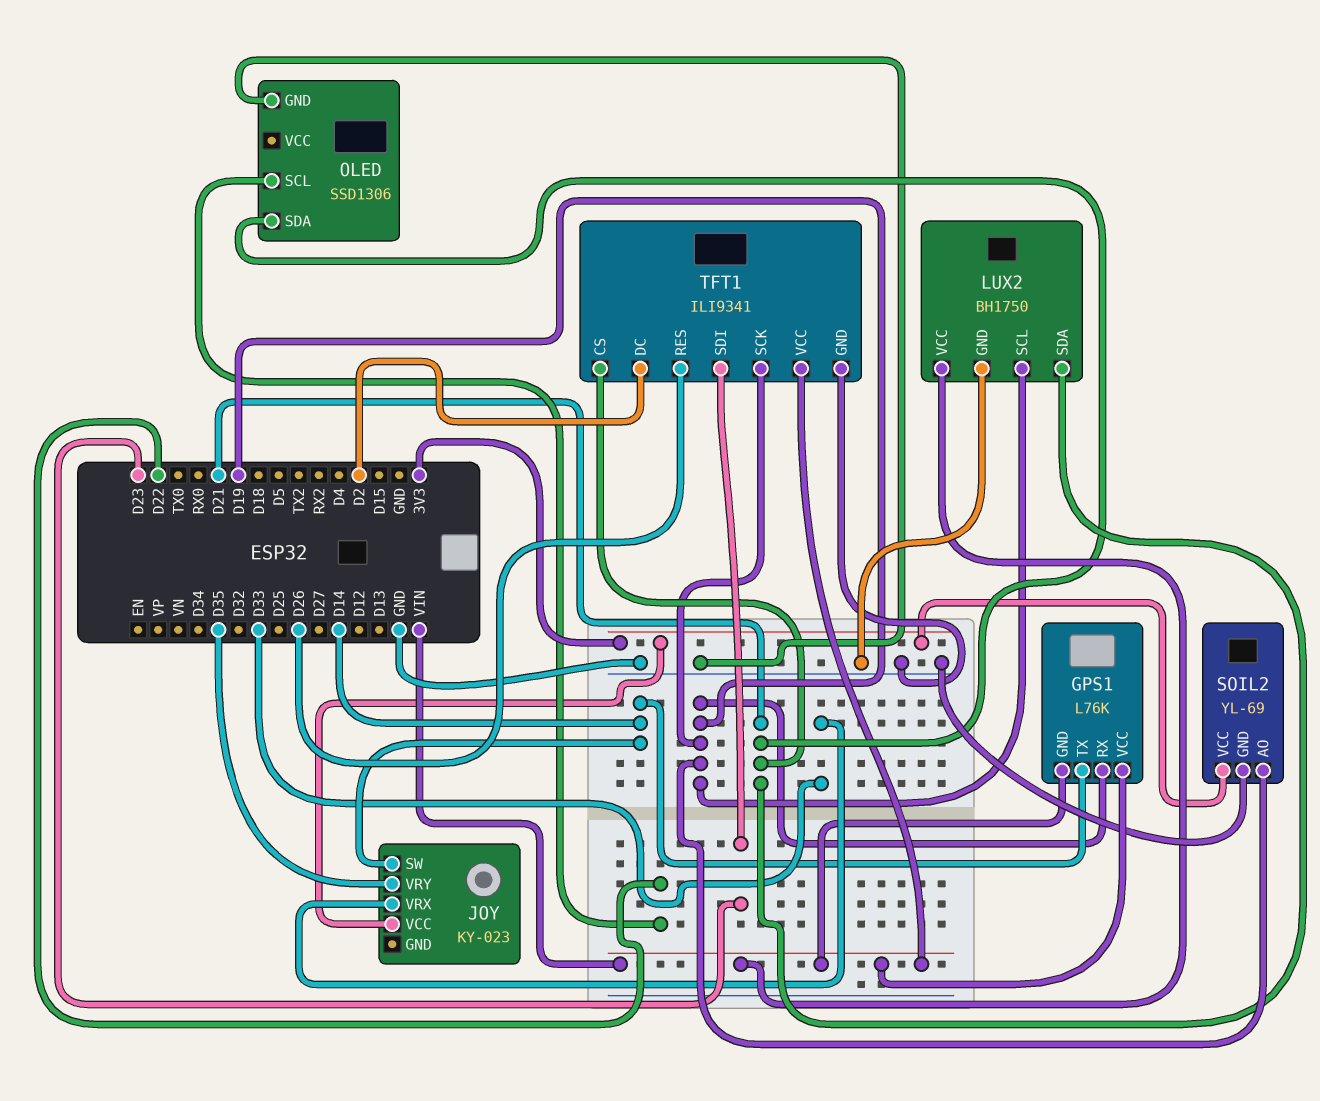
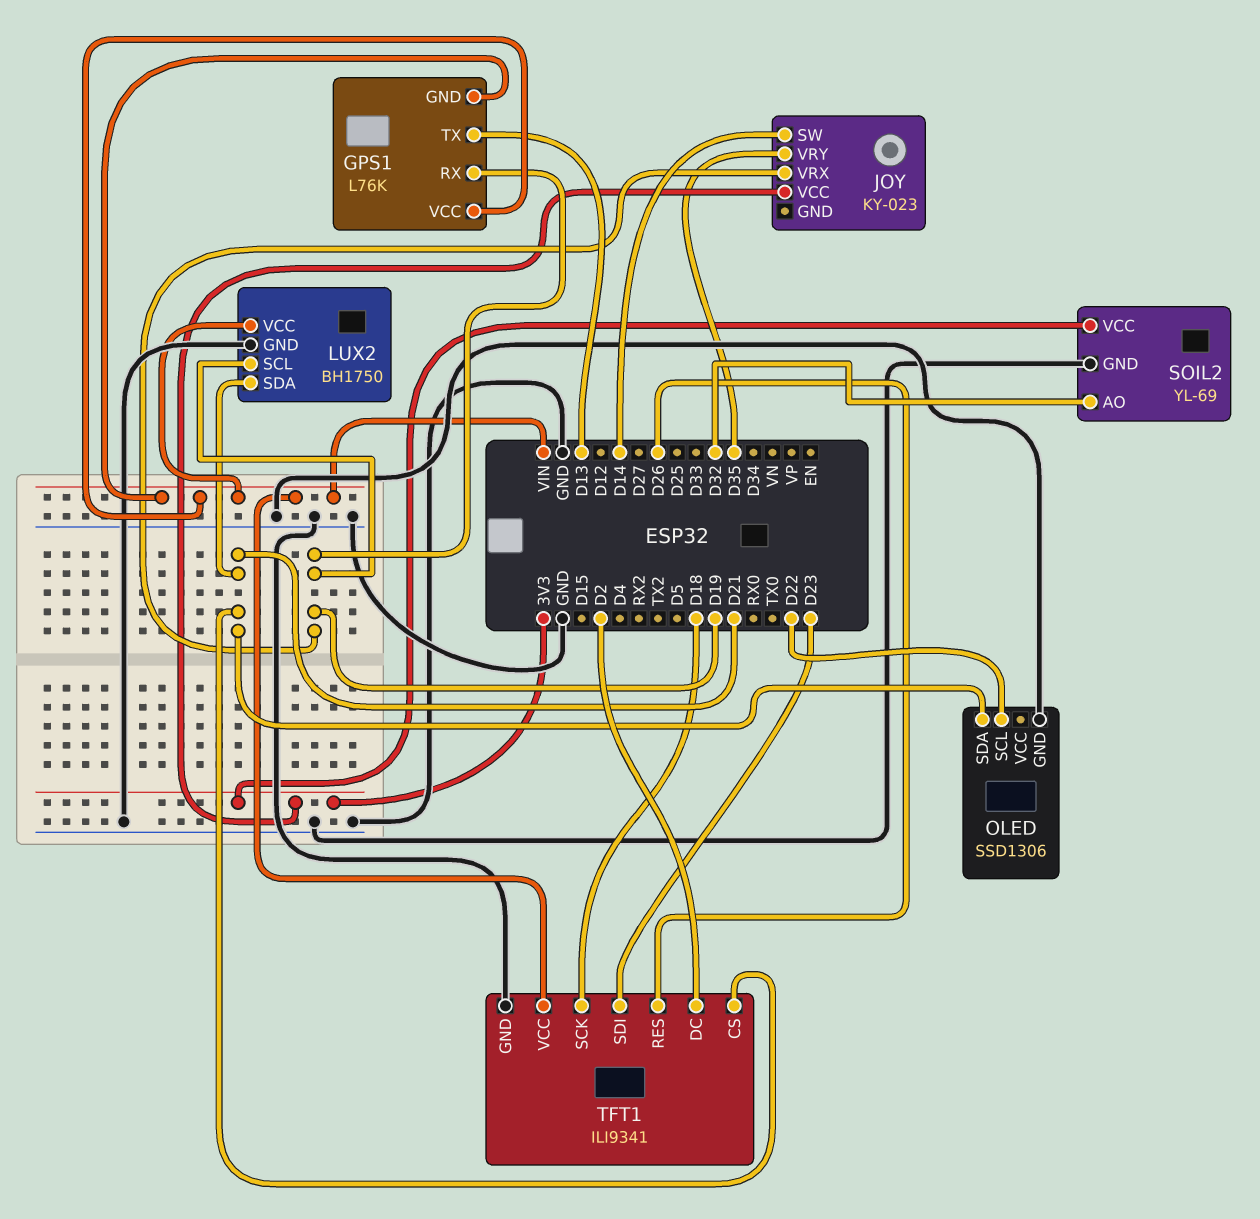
GPS1 pin TX: D14 -> D13
JOY pin VRX: D33 -> D19
SOIL2 pin AO: D19 -> D32
TFT1 pin SCK: D19 -> D18

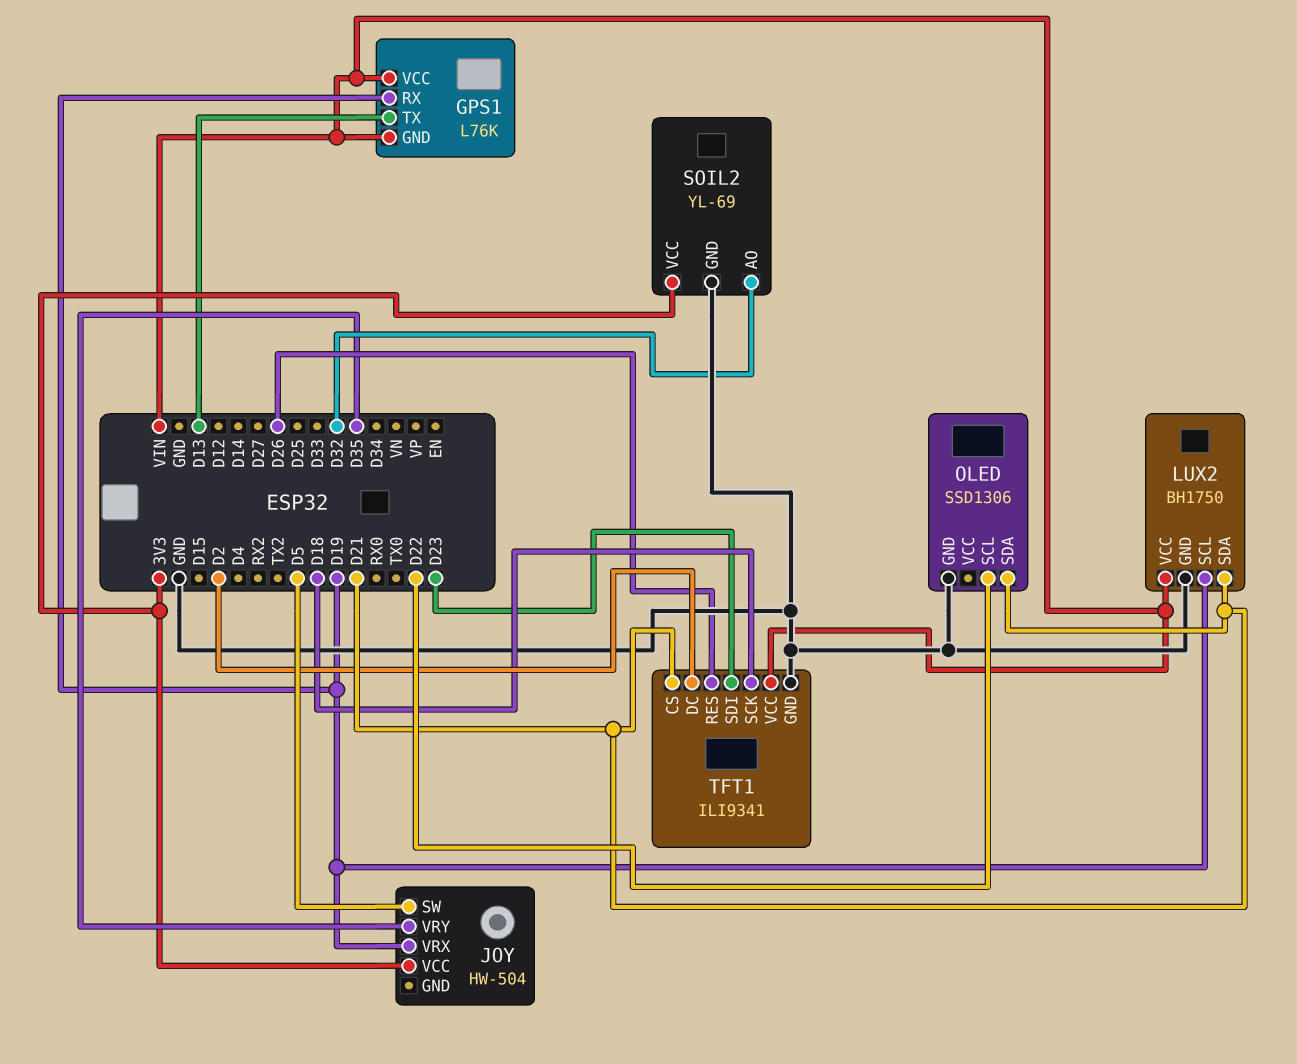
JOY: KY-023 -> HW-504
JOY pin SW: D14 -> D5

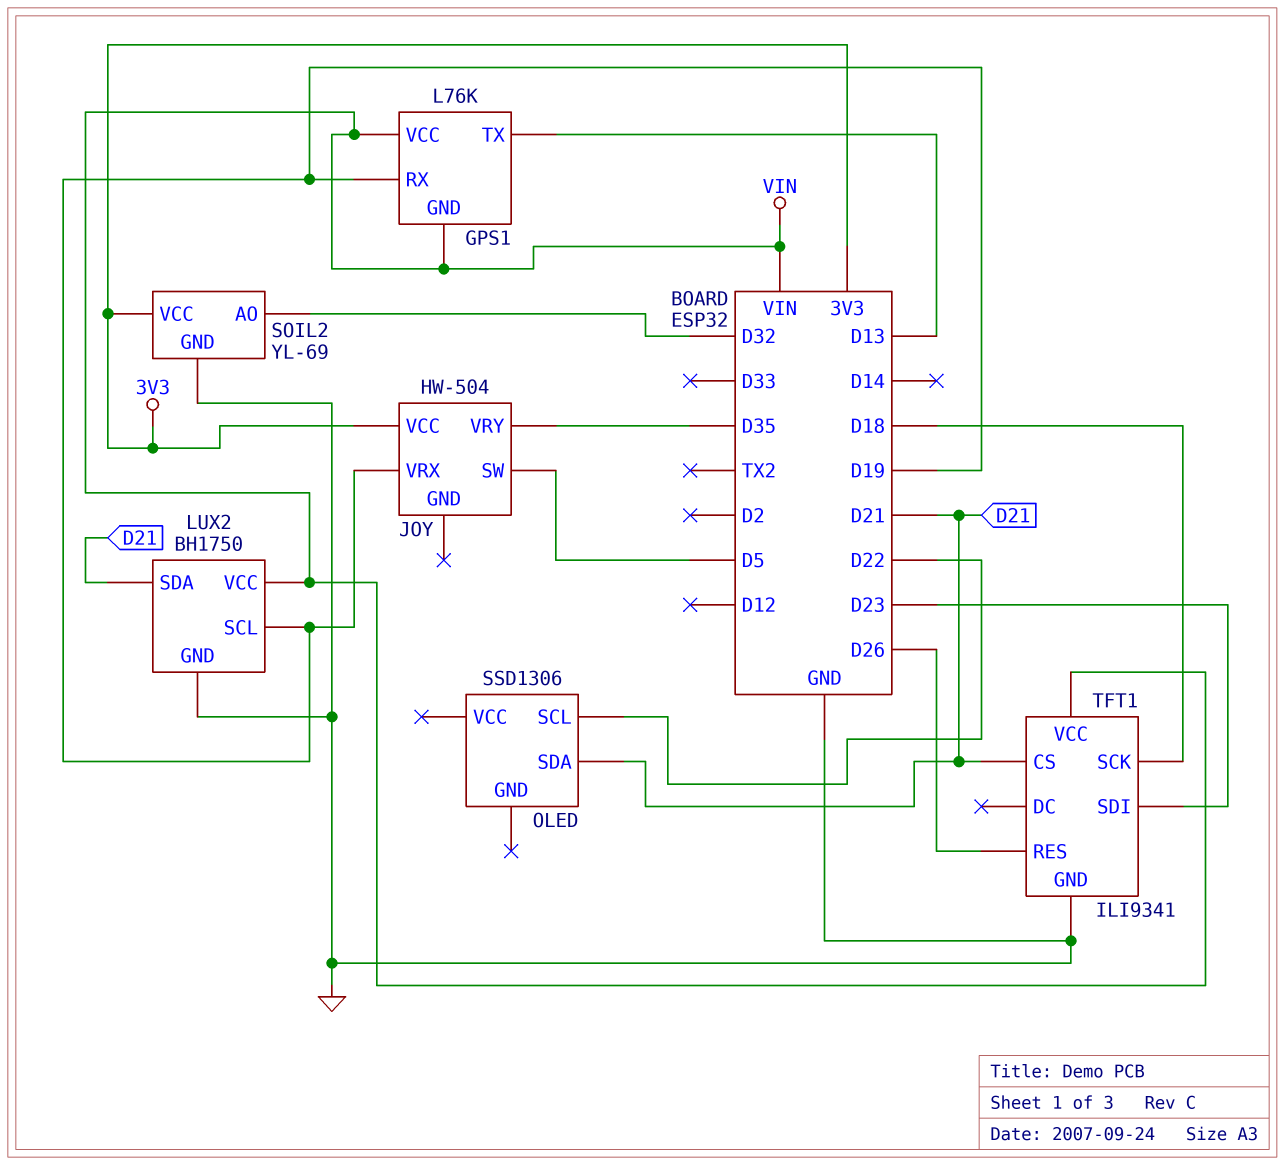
OLED pin GND: GND -> none
TFT1 pin DC: D2 -> none

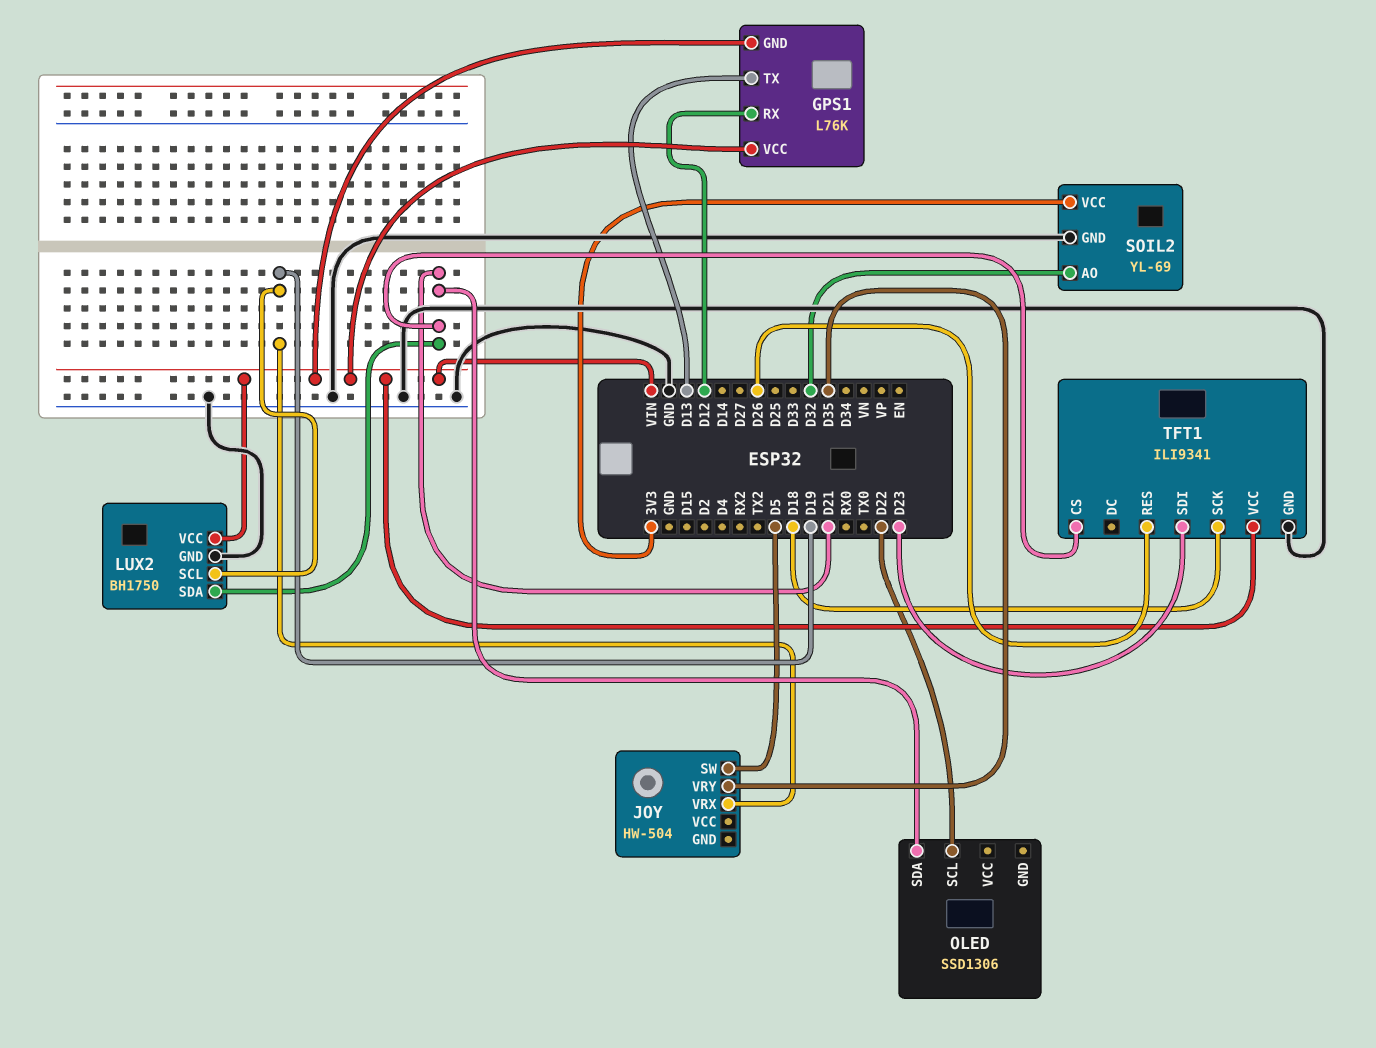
GPS1 pin RX: D19 -> D12
JOY pin VCC: 3V3 -> none

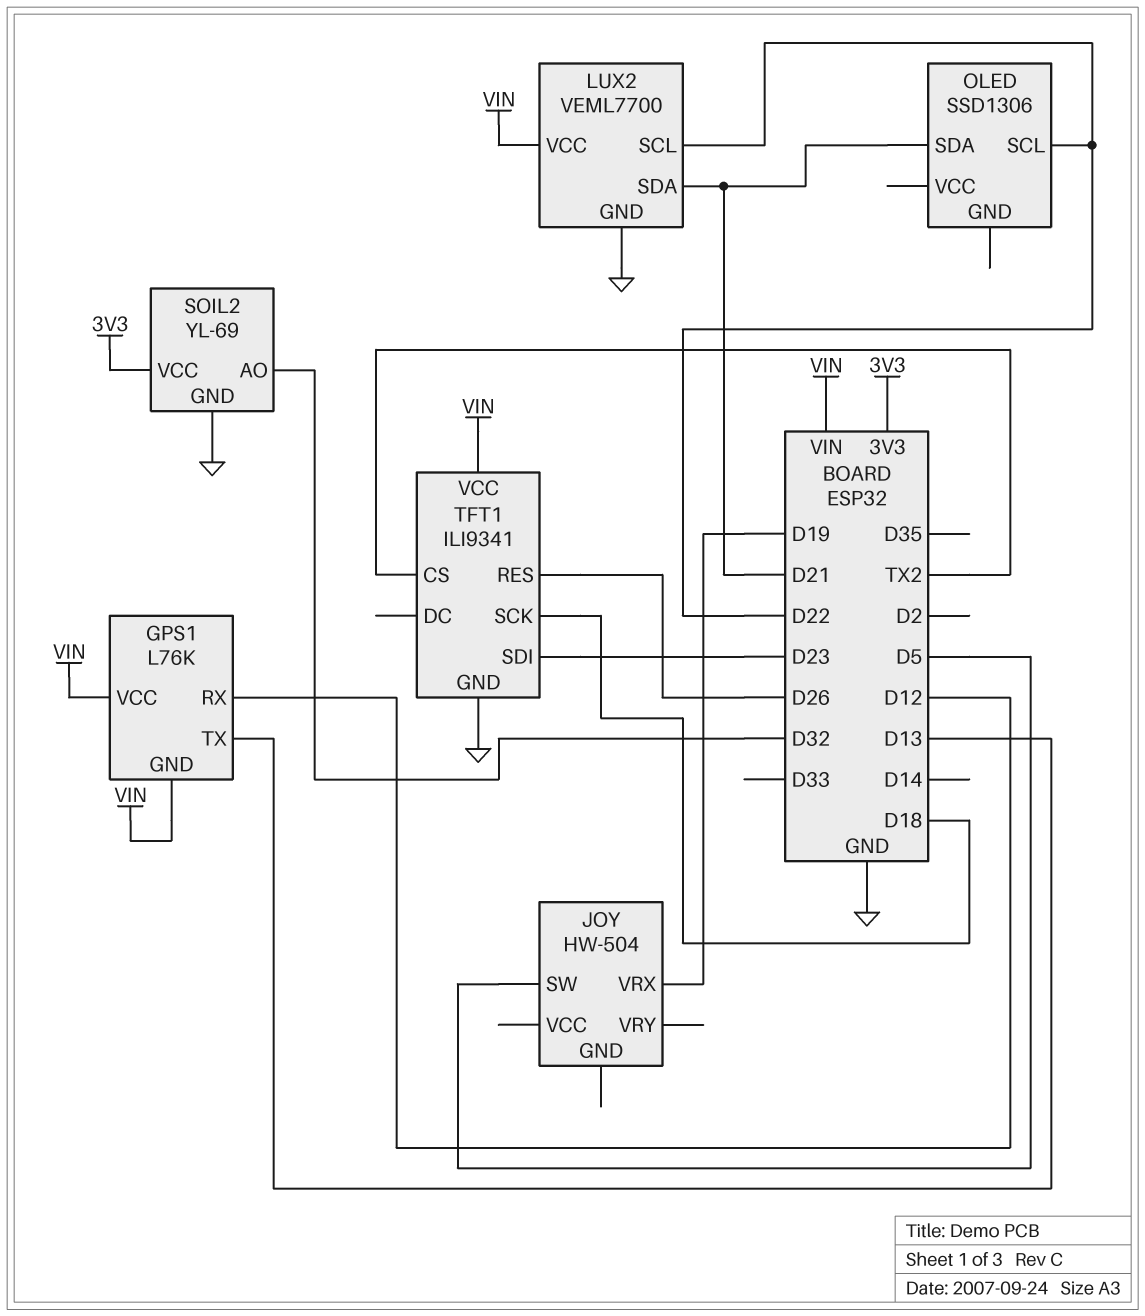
JOY pin VRY: D35 -> none
LUX2: BH1750 -> VEML7700
LUX2 pin SCL: D19 -> D22
TFT1 pin CS: D21 -> TX2

